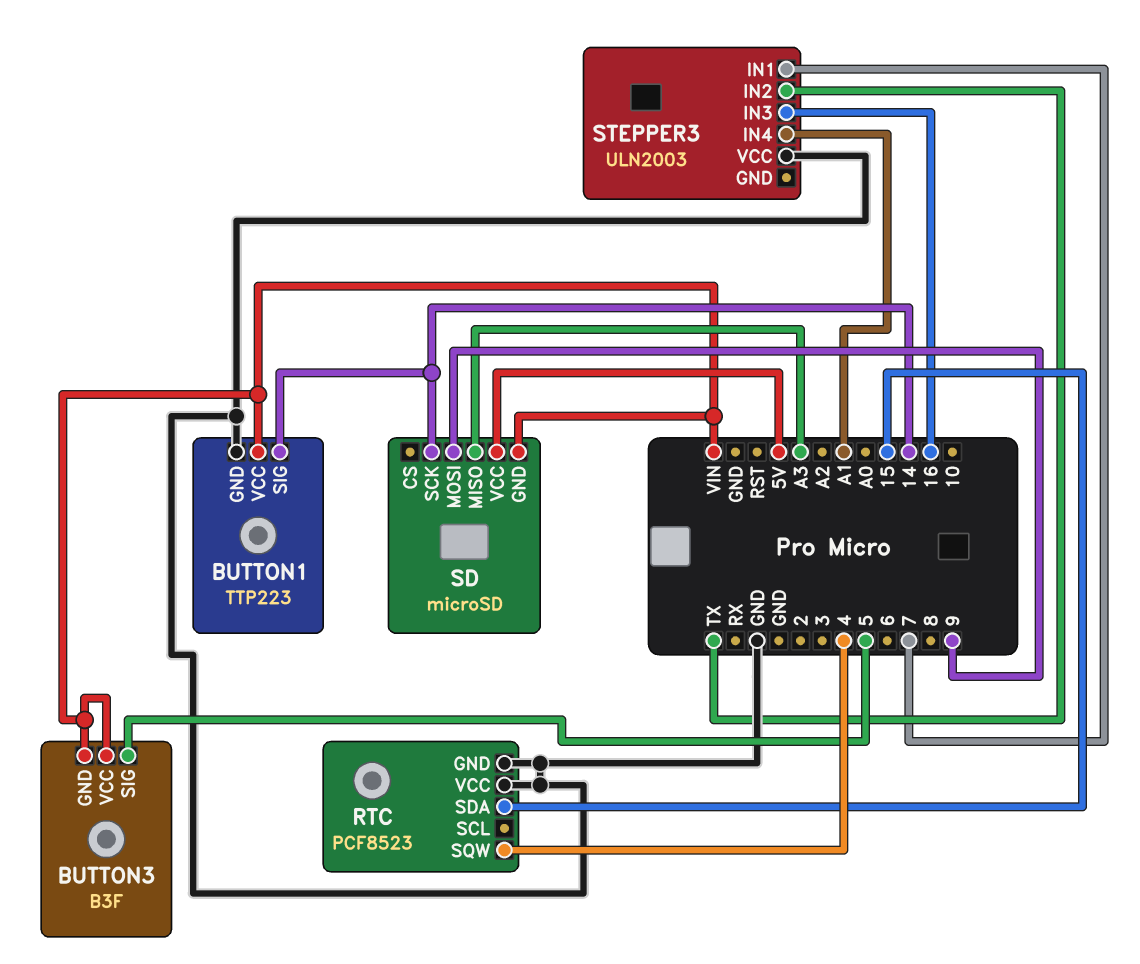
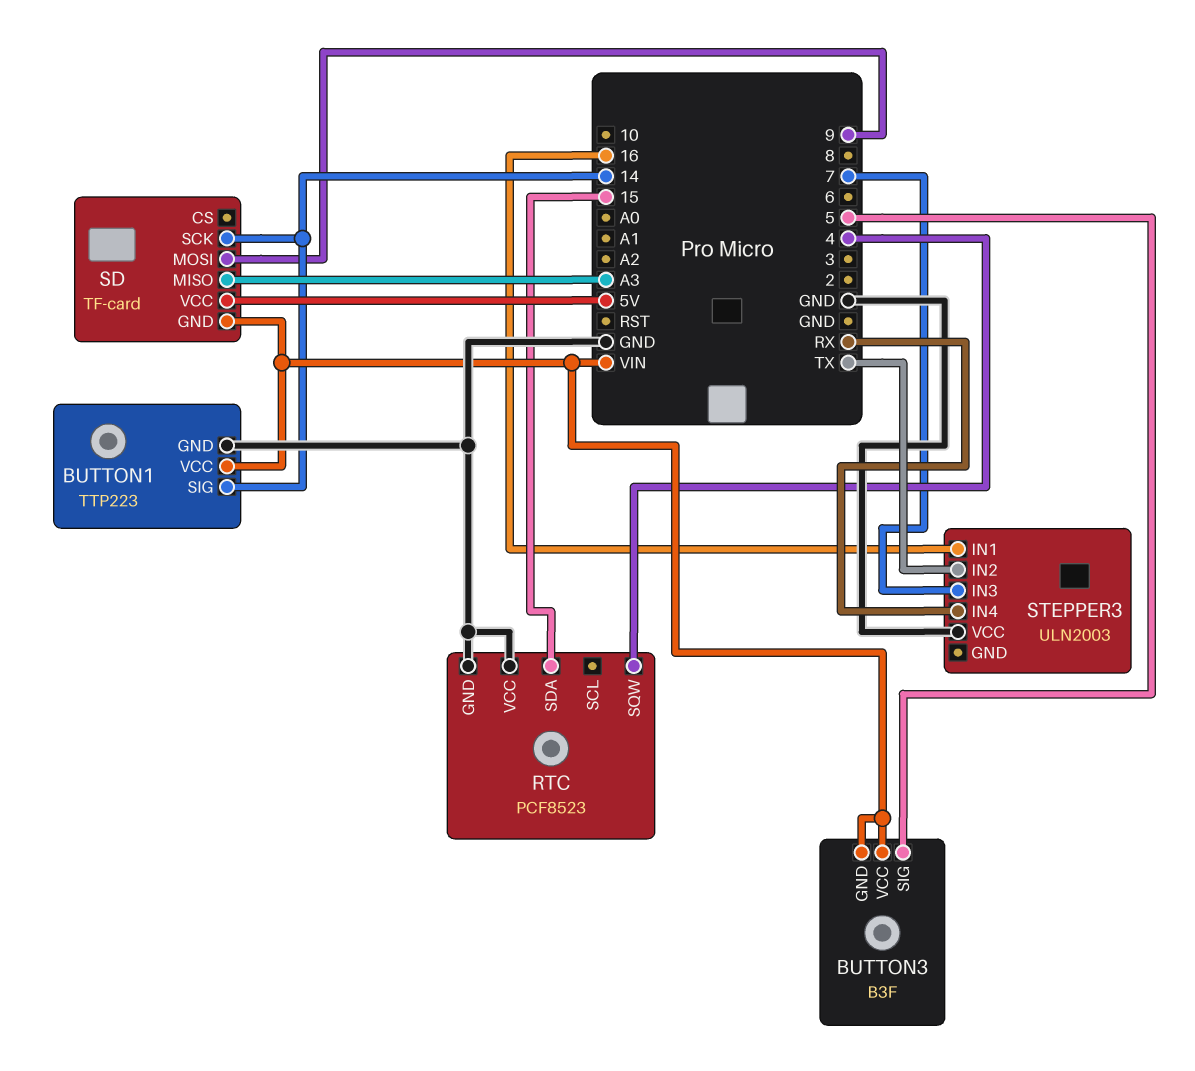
SD: microSD -> TF-card
STEPPER3 pin IN1: 7 -> 16
STEPPER3 pin IN3: 16 -> 7
STEPPER3 pin IN4: A1 -> RX

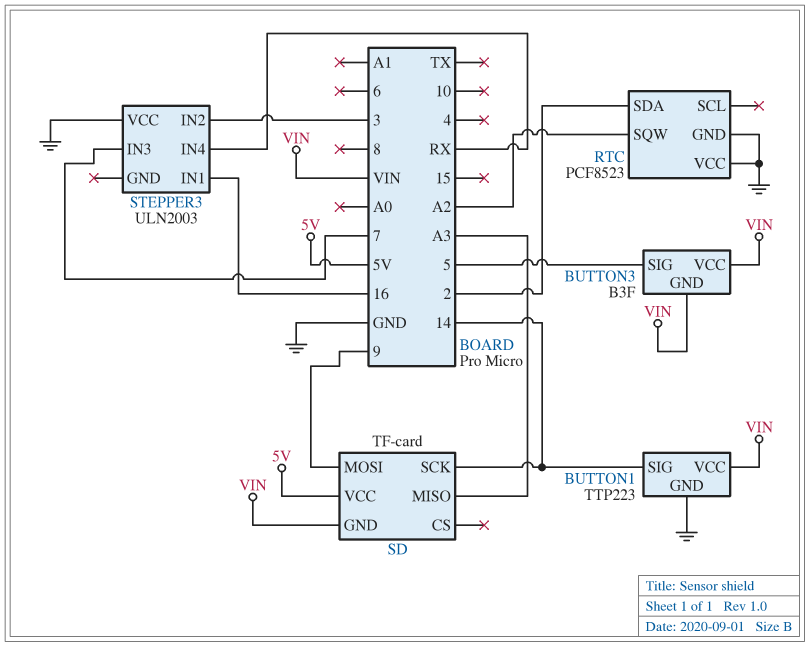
RTC pin SDA: 15 -> 2
RTC pin SQW: 4 -> A2
STEPPER3 pin IN2: TX -> 3

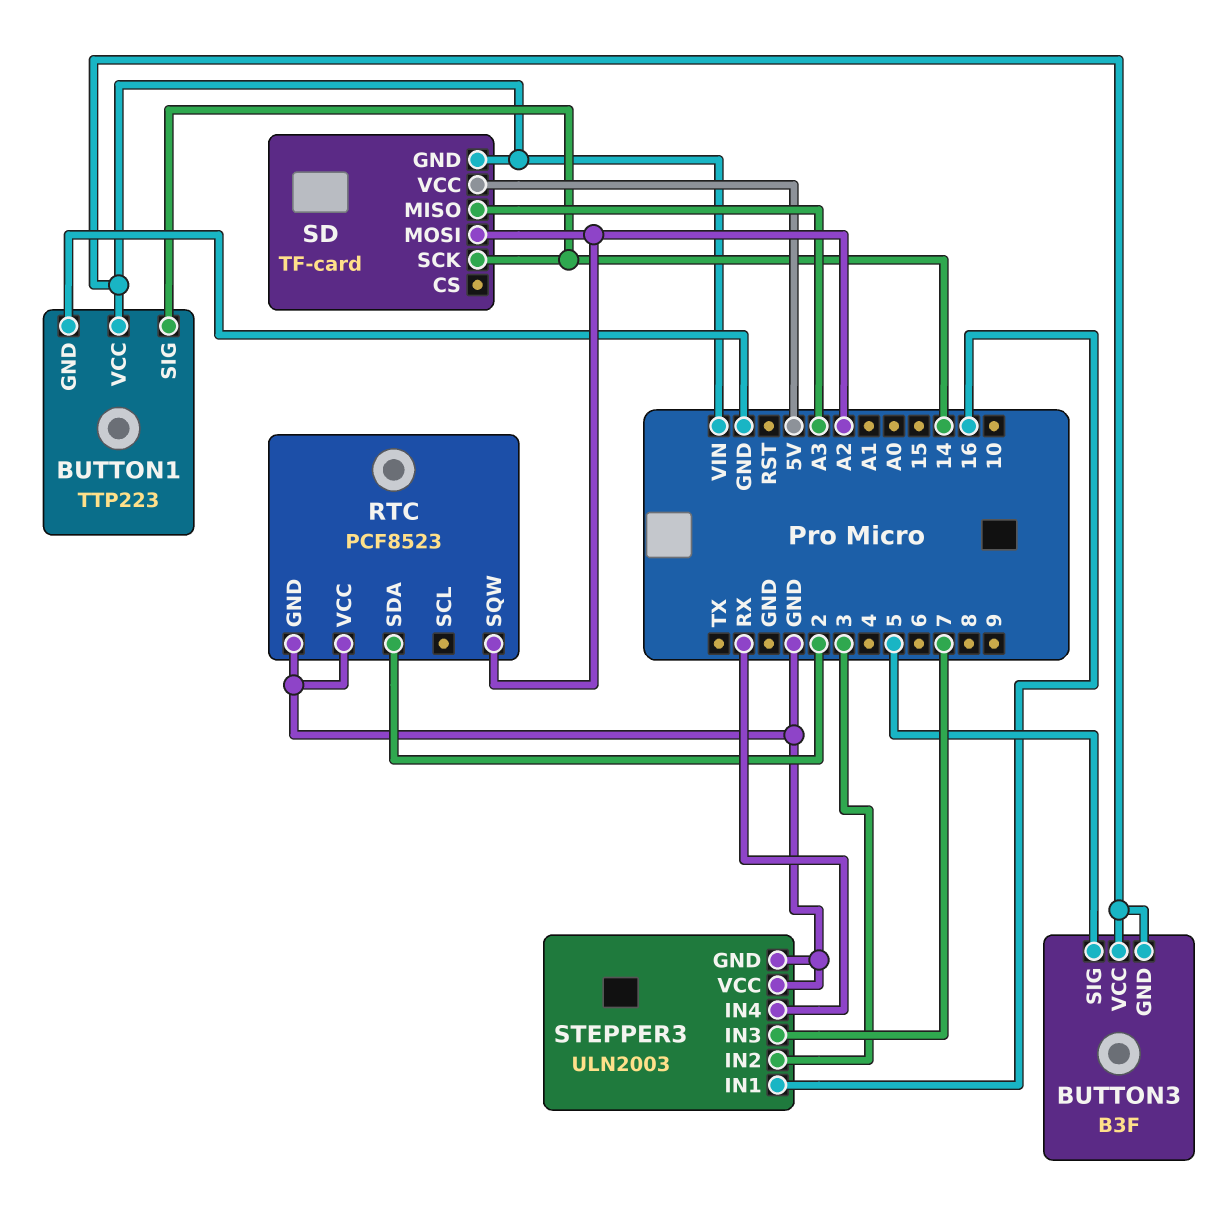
SD pin MOSI: 9 -> A2
STEPPER3 pin GND: none -> GND

